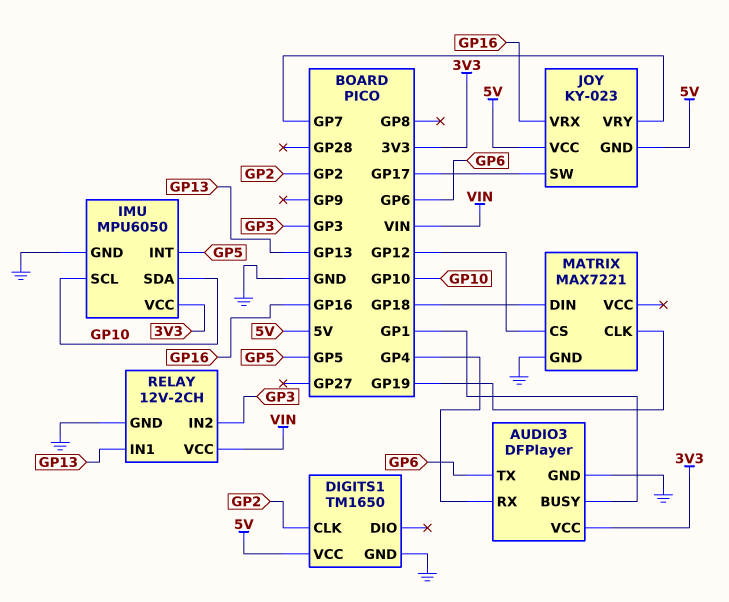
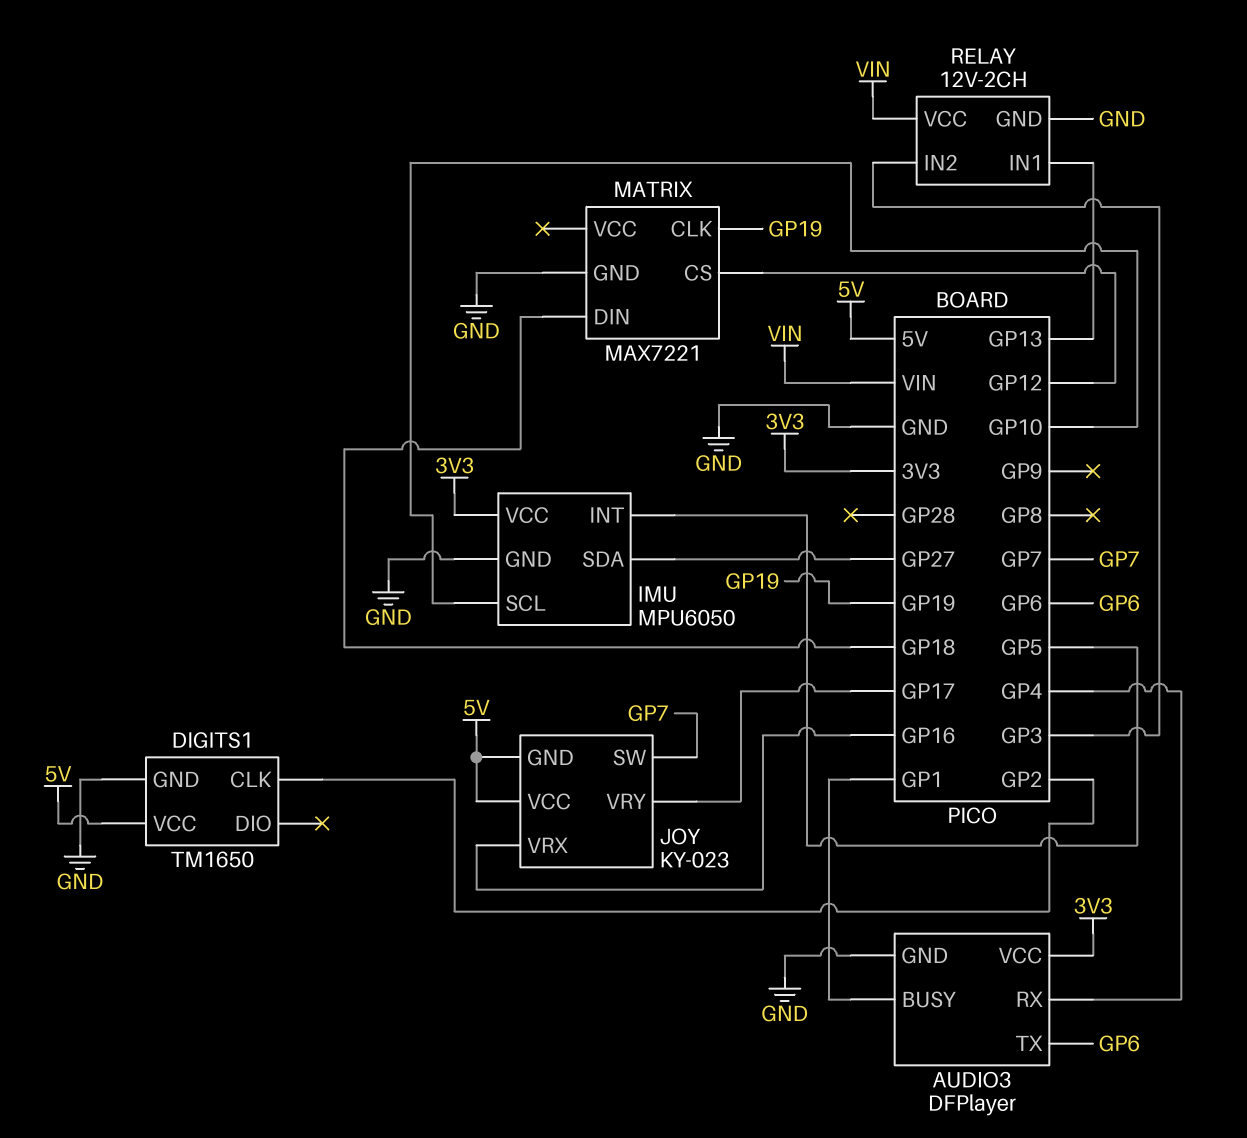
IMU pin SDA: GP10 -> GP27
JOY pin SW: GP17 -> GP7
JOY pin VRY: GP7 -> GP17

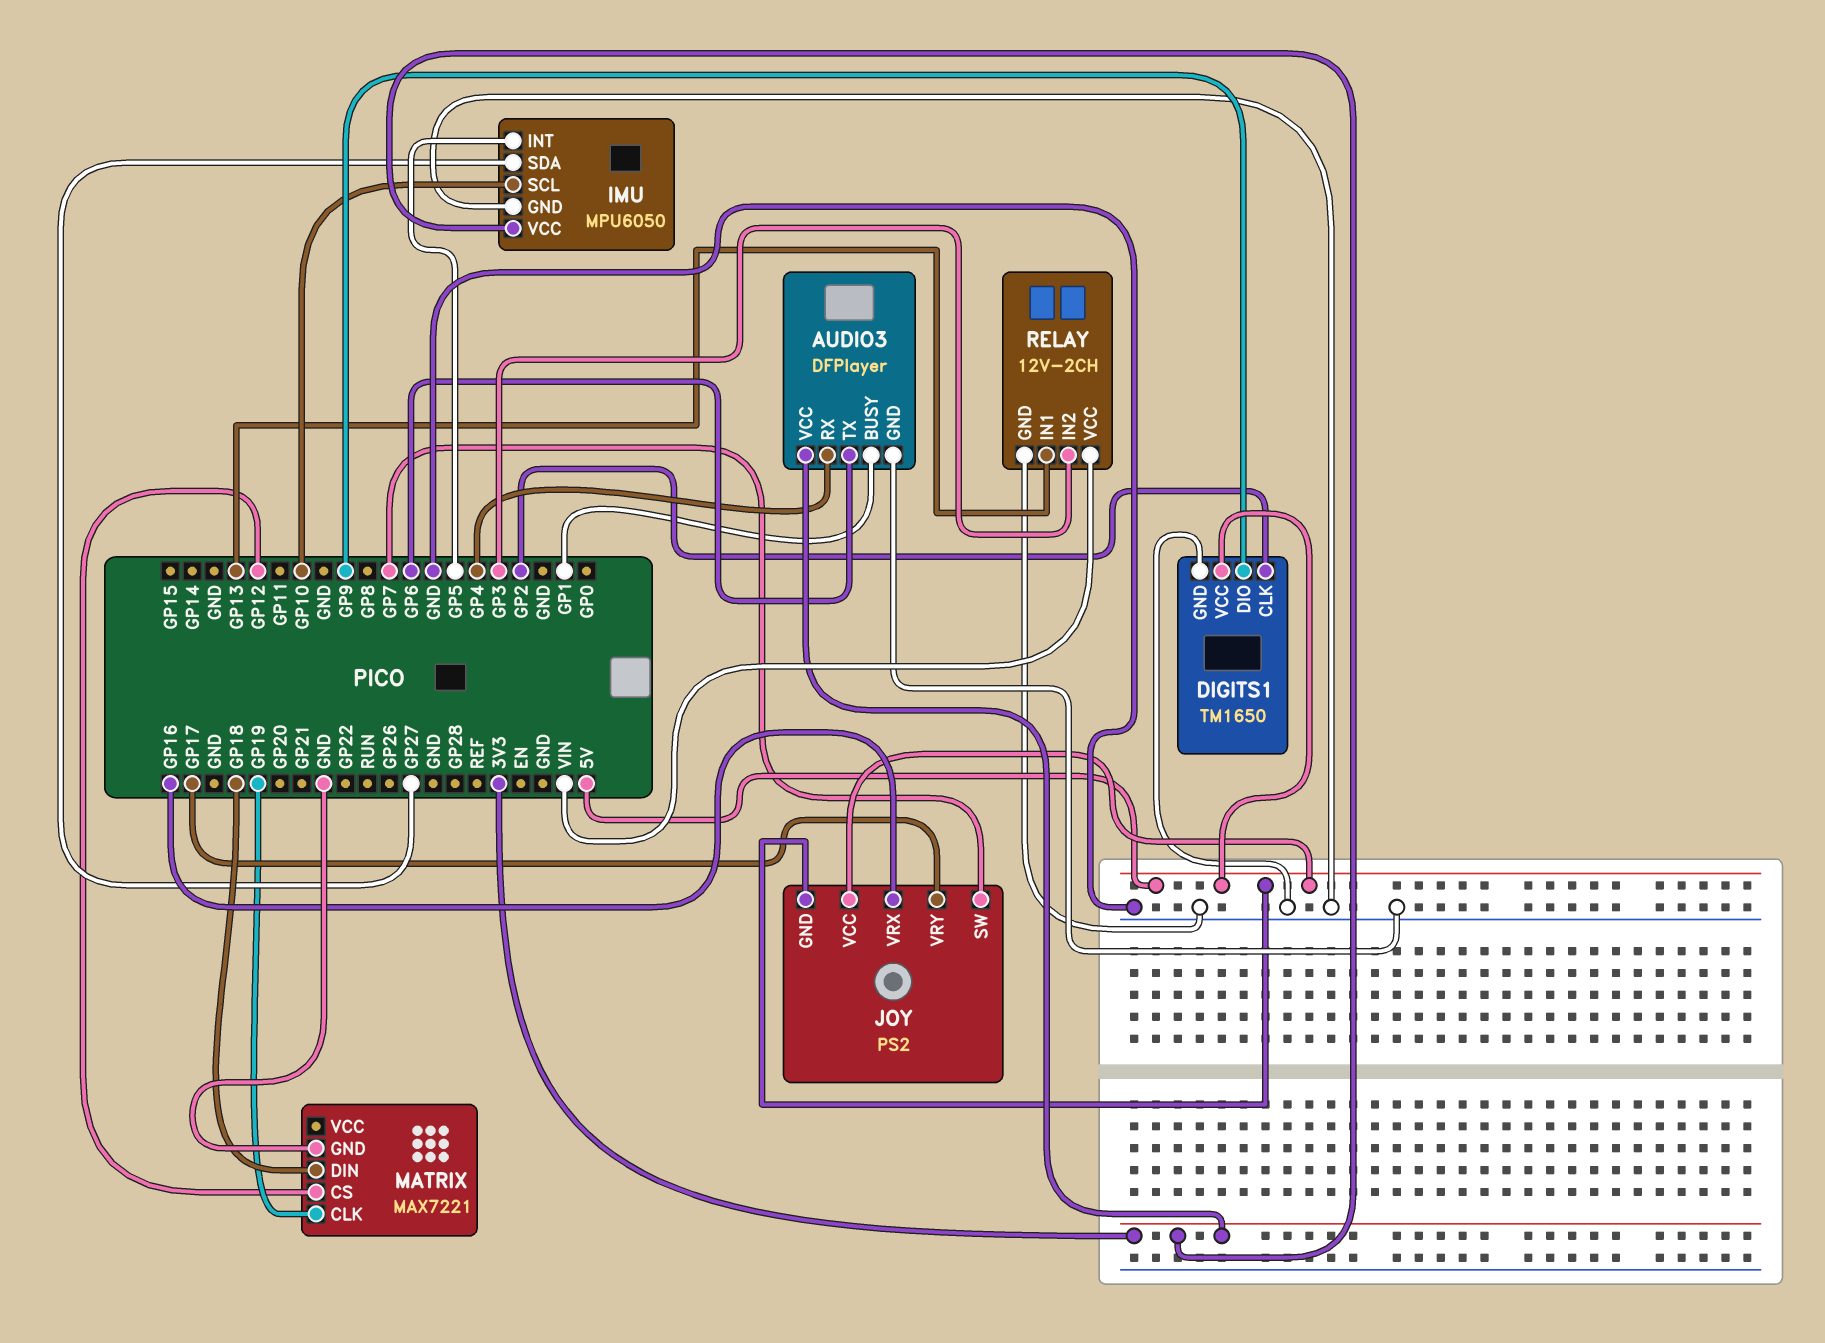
DIGITS1 pin DIO: none -> GP9
JOY: KY-023 -> PS2

